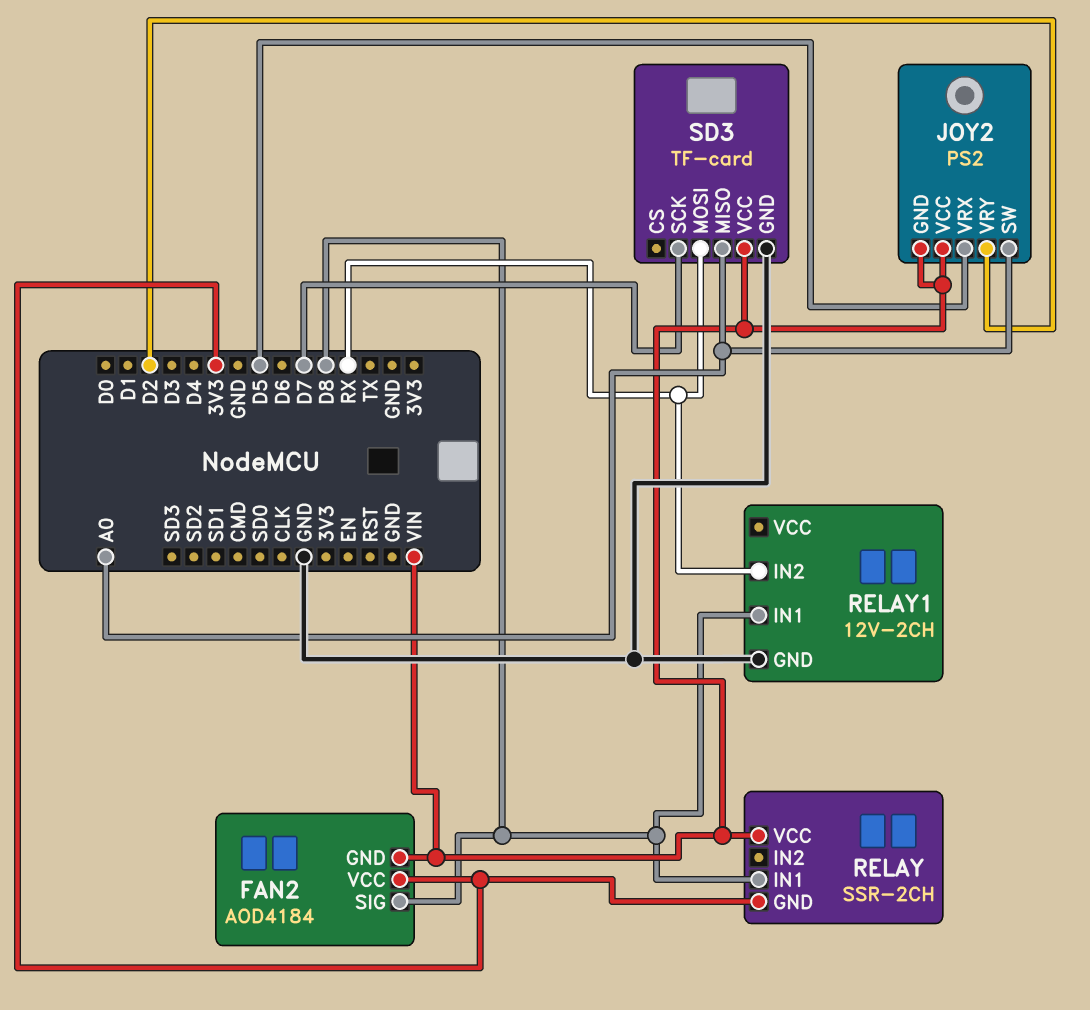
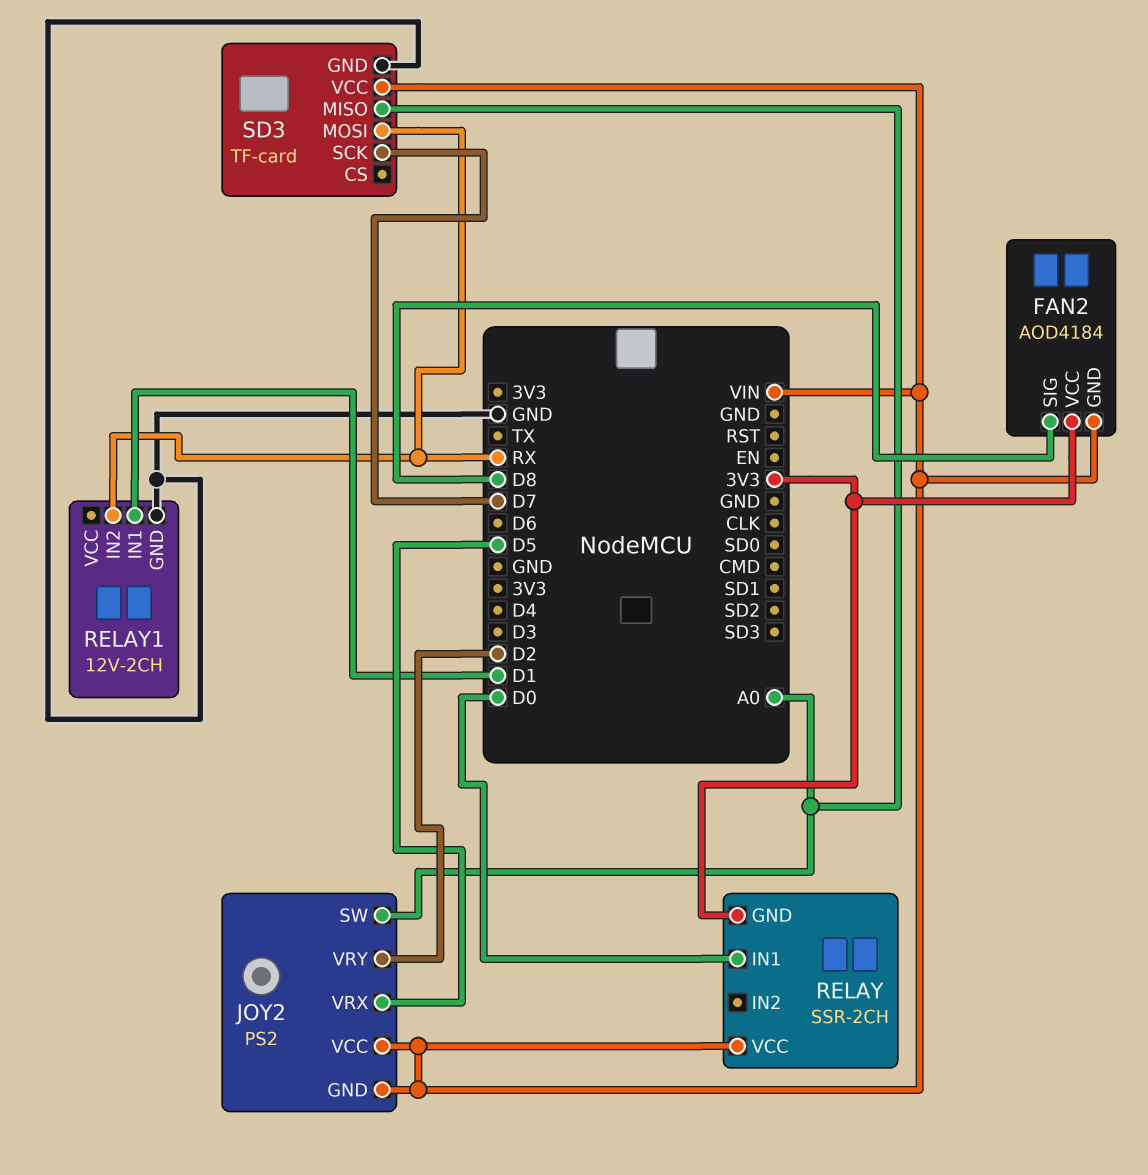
RELAY pin IN1: D8 -> D0
RELAY1 pin IN1: D8 -> D1

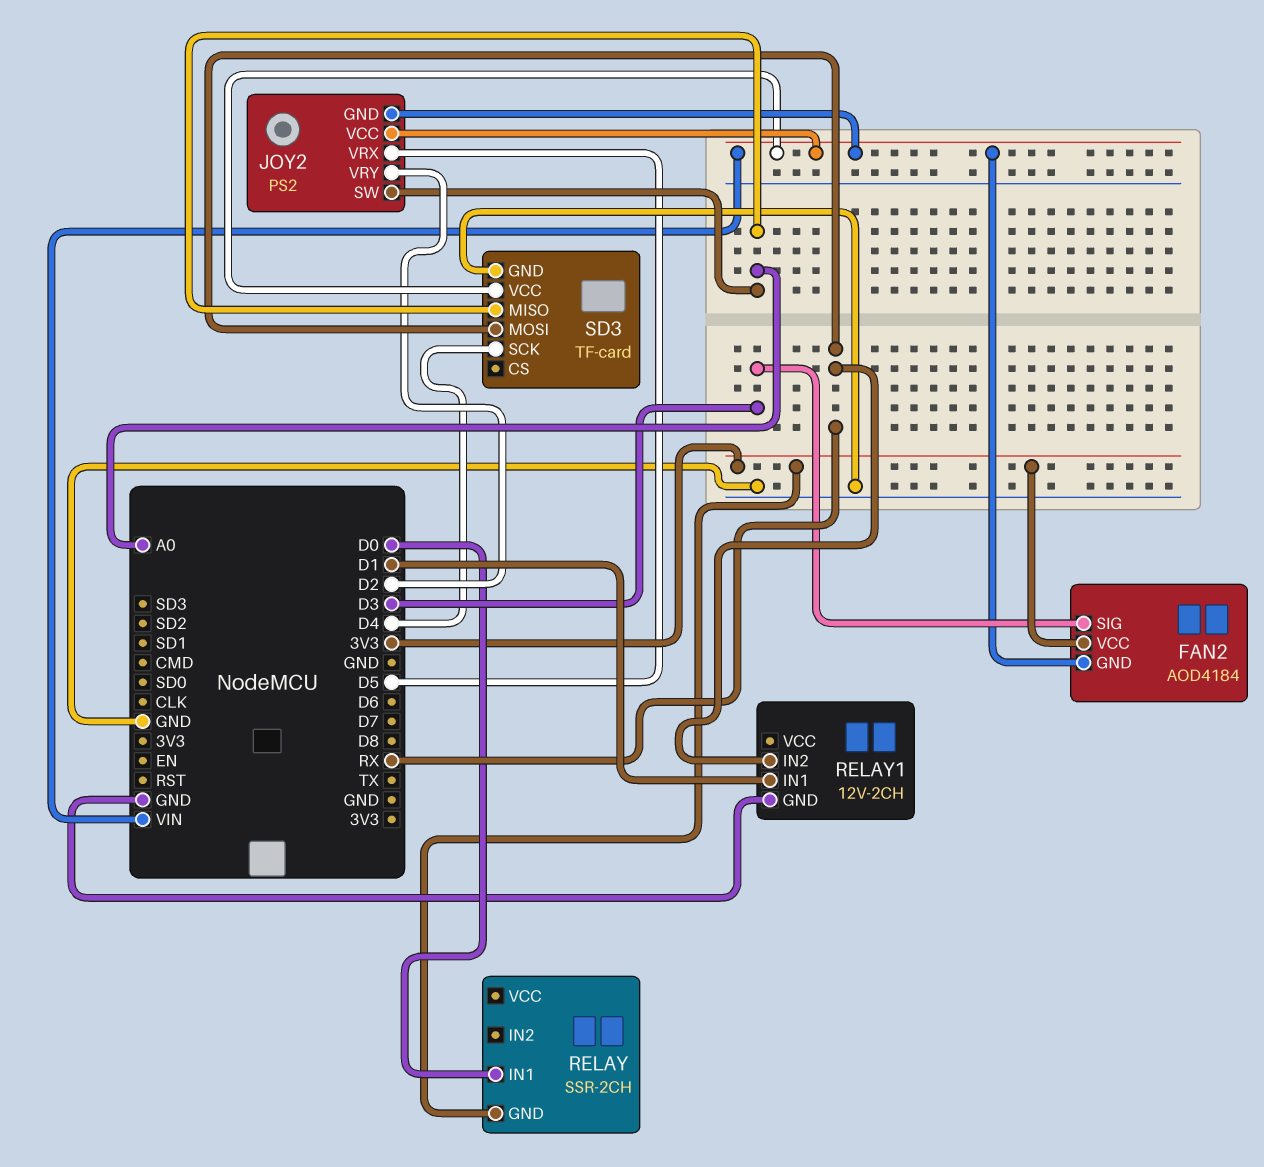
FAN2 pin SIG: D8 -> D3
RELAY pin VCC: VIN -> none
SD3 pin SCK: D7 -> D4

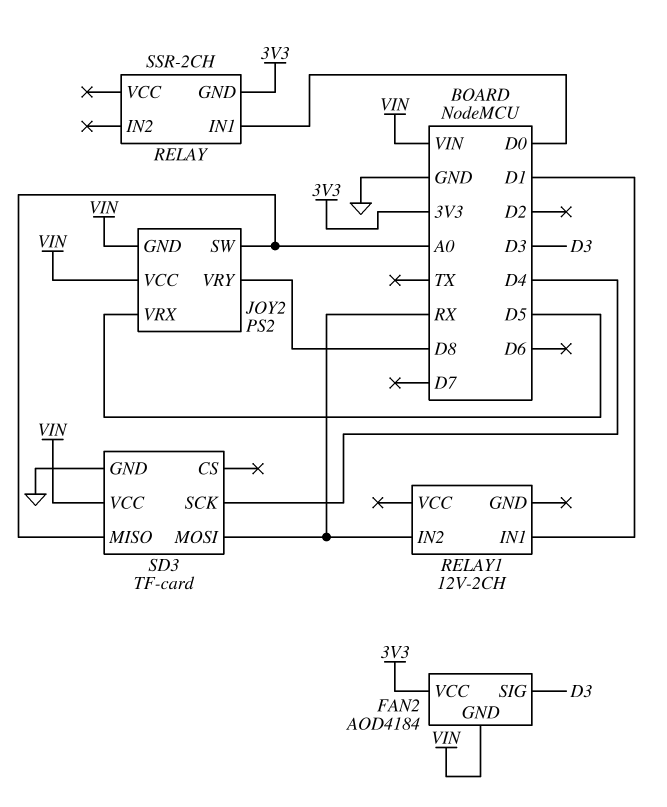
JOY2 pin VRY: D2 -> D8
RELAY1 pin GND: GND -> none

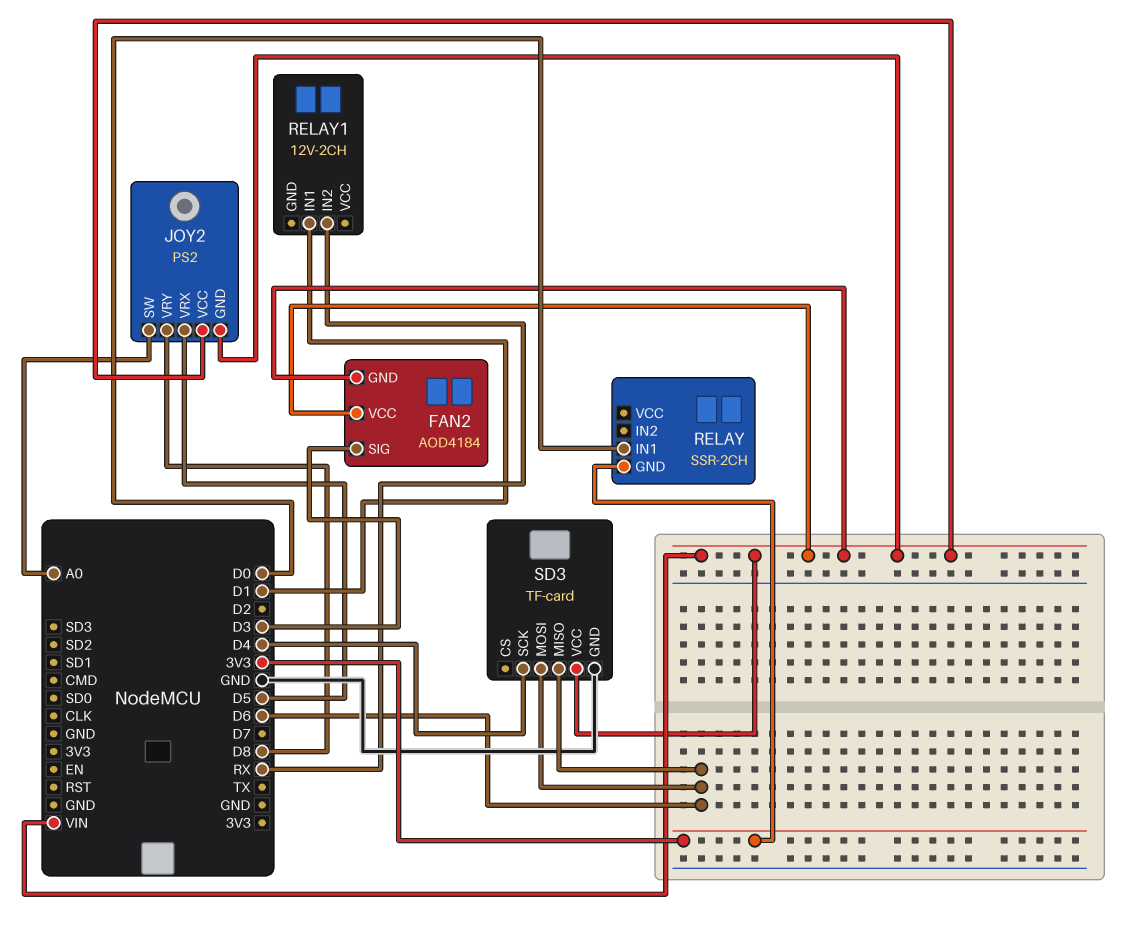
FAN2 pin VCC: 3V3 -> VIN
SD3 pin MISO: A0 -> D6
SD3 pin MOSI: RX -> D6

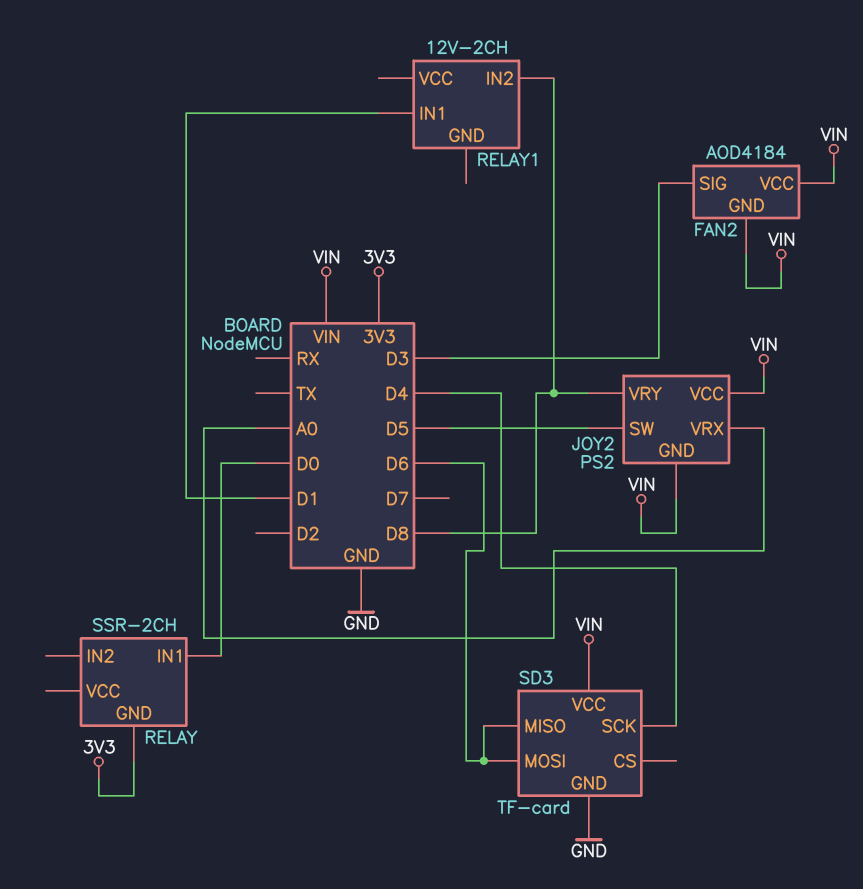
JOY2 pin SW: A0 -> D5
JOY2 pin VRX: D5 -> A0
RELAY1 pin IN2: RX -> D8

